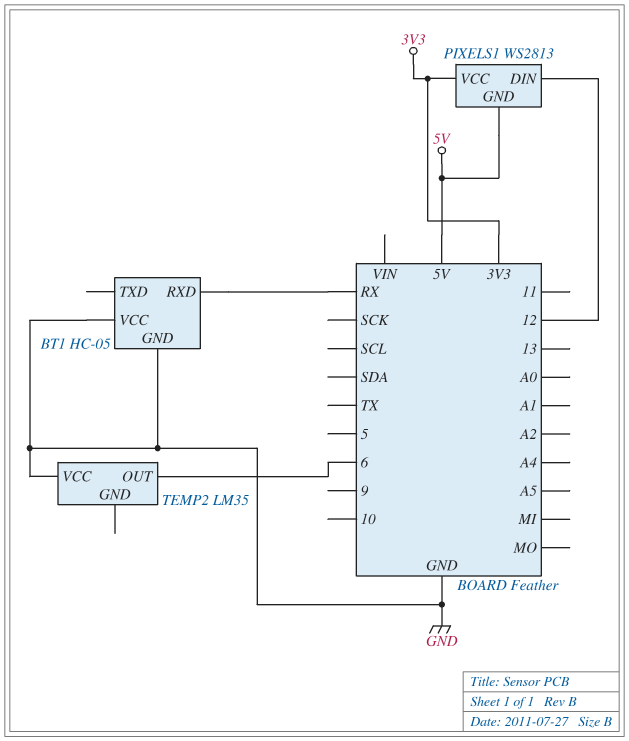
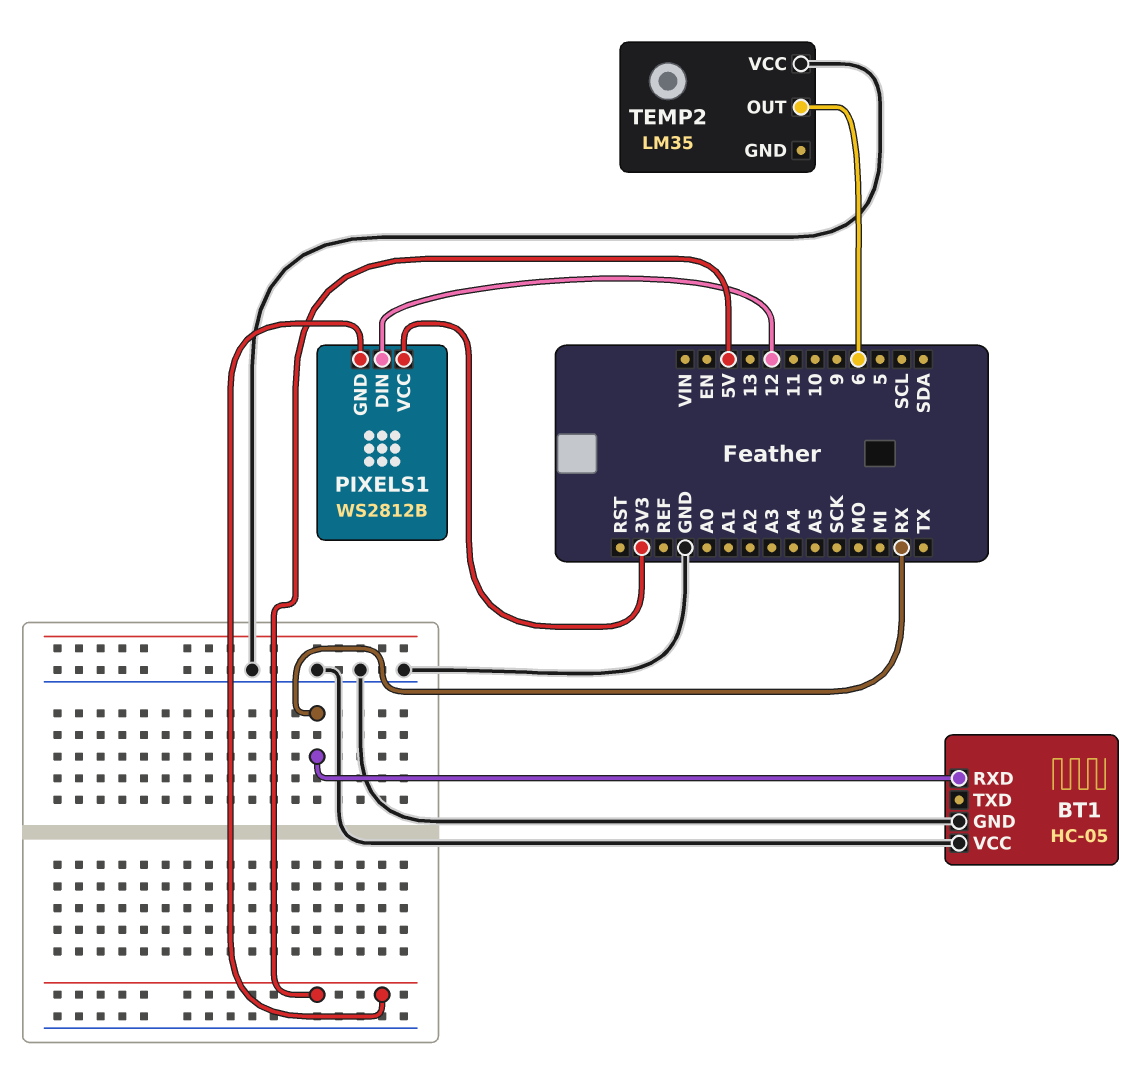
PIXELS1: WS2813 -> WS2812B

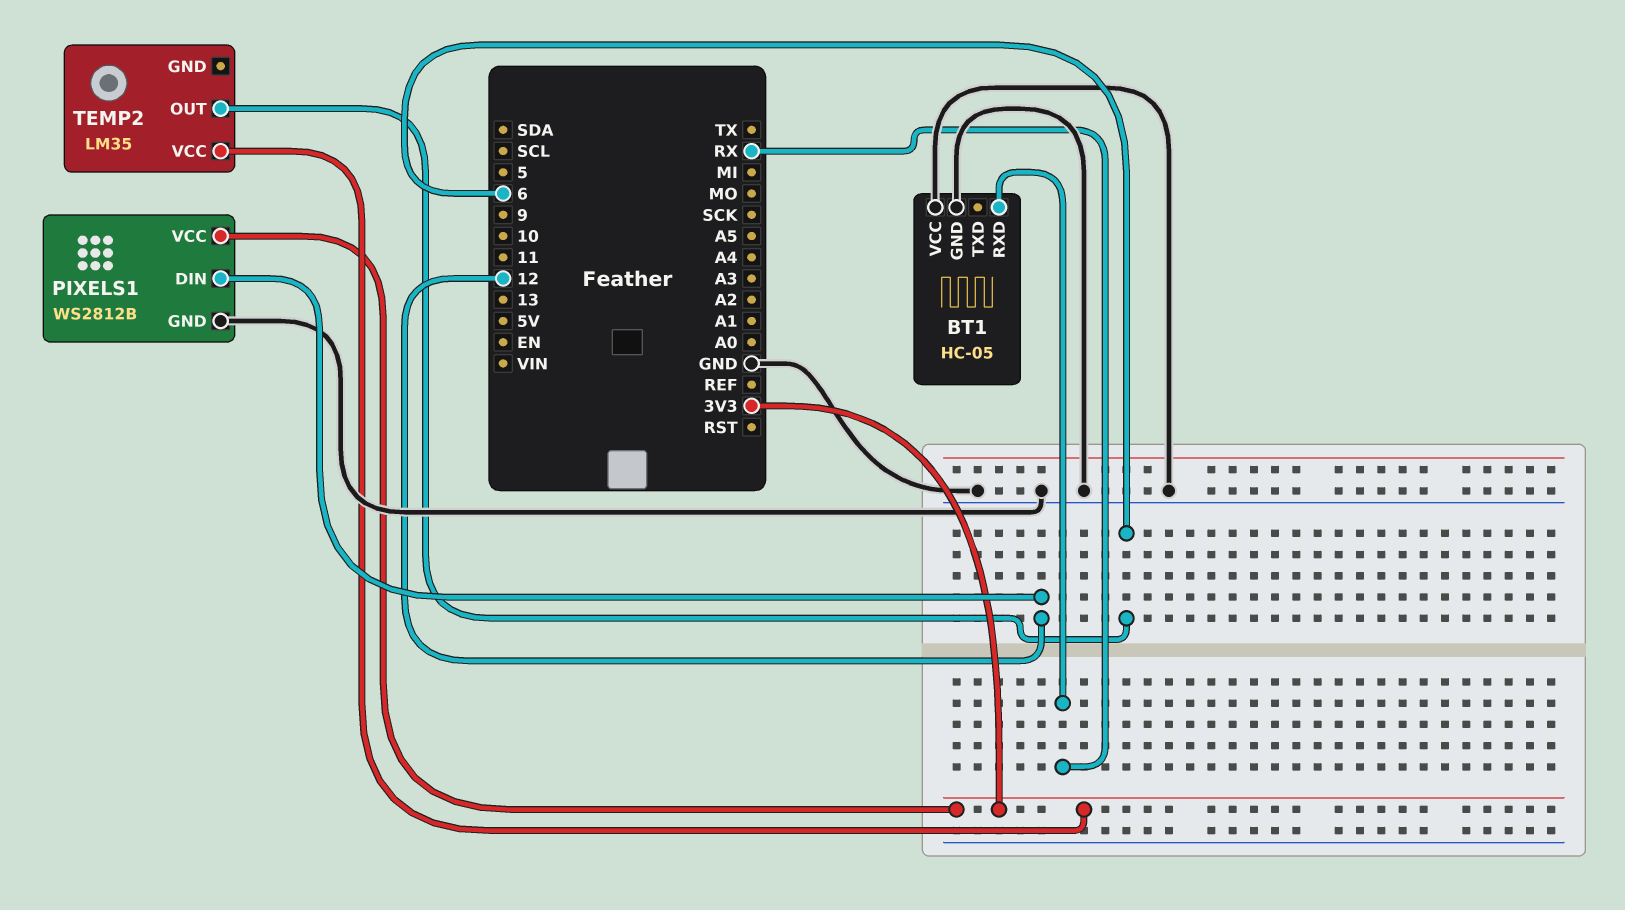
PIXELS1 pin GND: 5V -> GND
TEMP2 pin VCC: GND -> 3V3

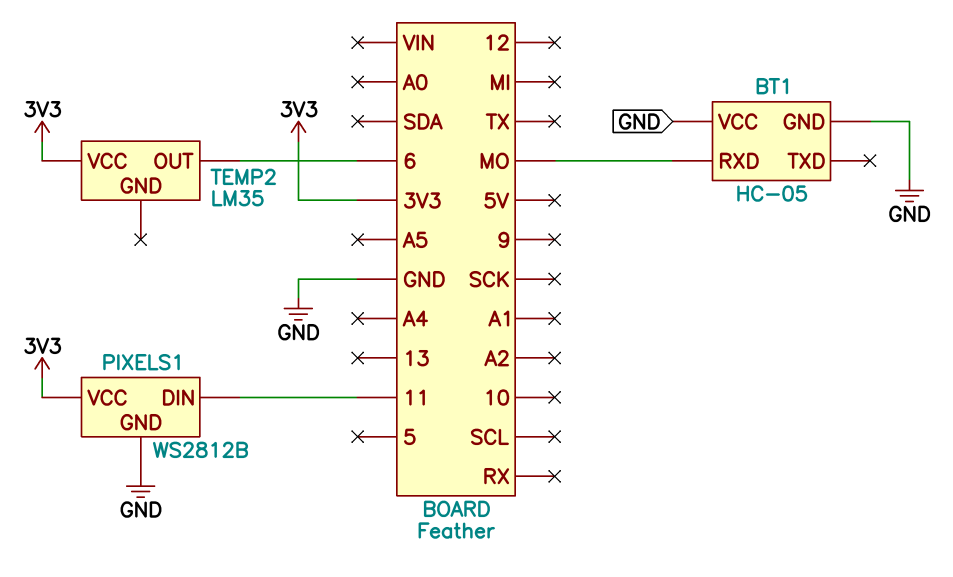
BT1 pin RXD: RX -> MO
PIXELS1 pin DIN: 12 -> 11

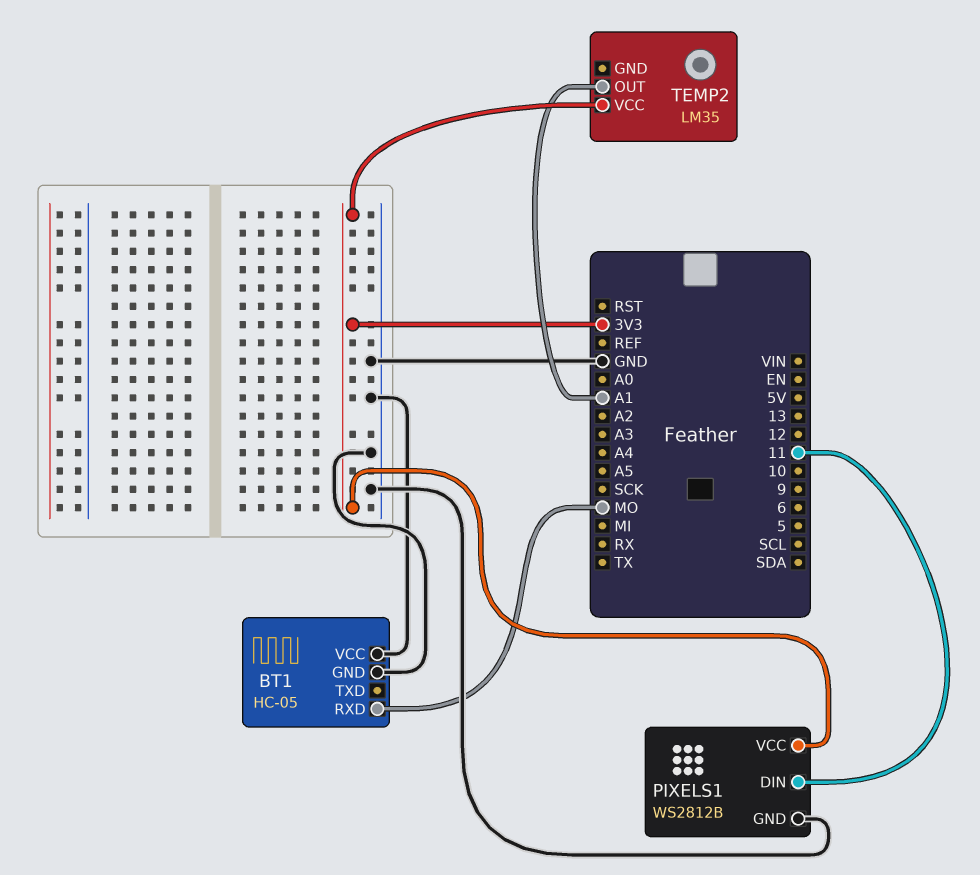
TEMP2 pin OUT: 6 -> A1

